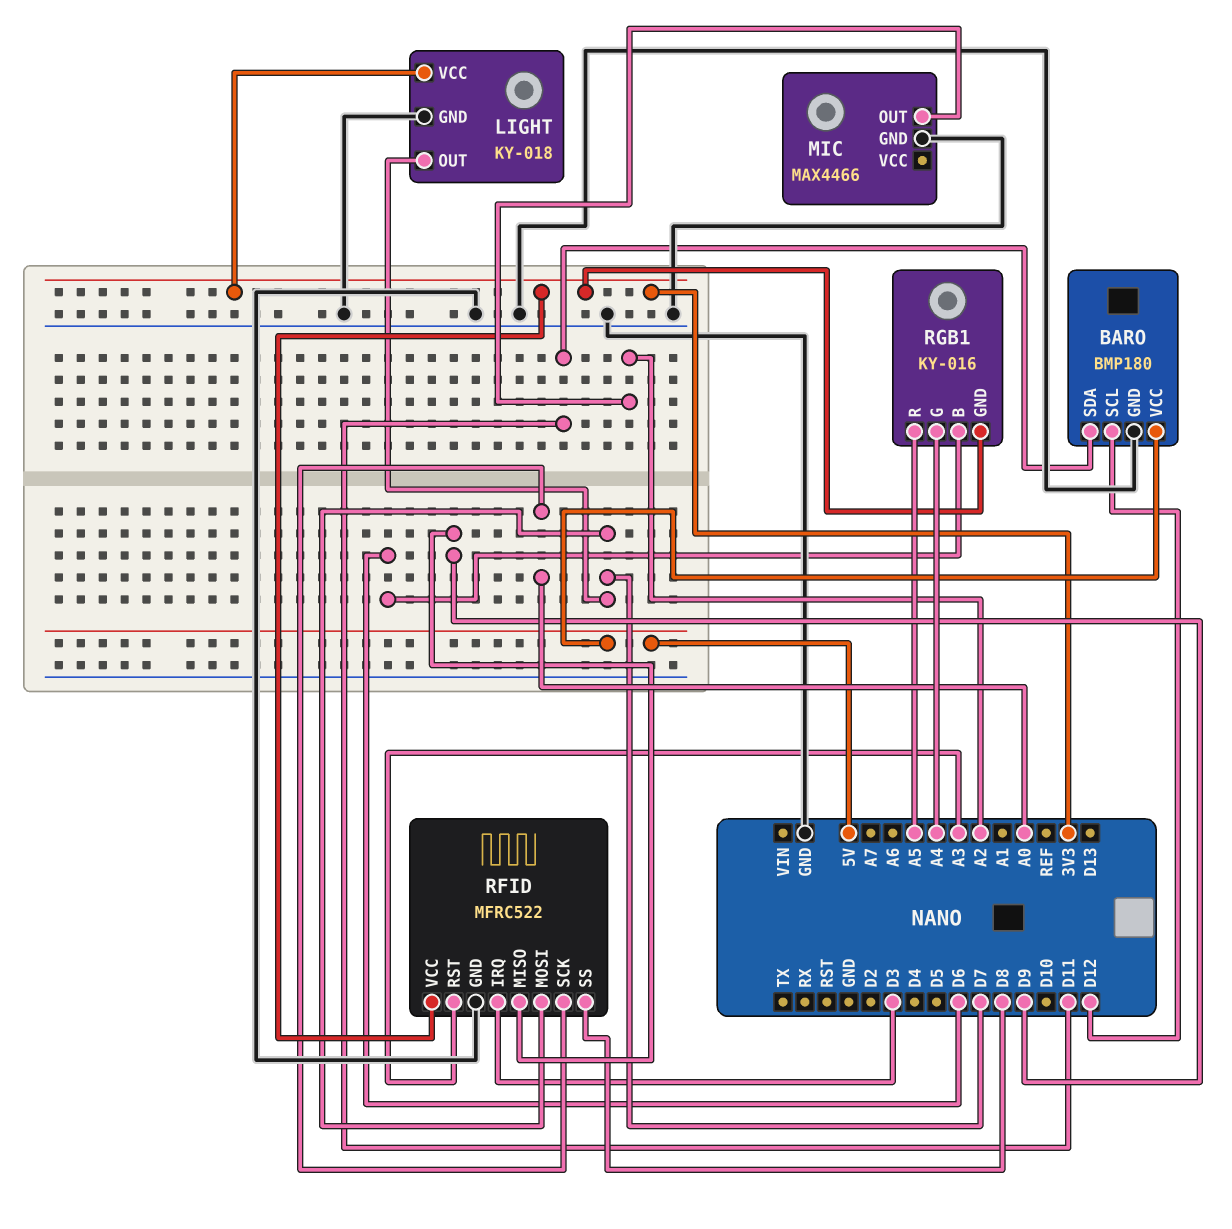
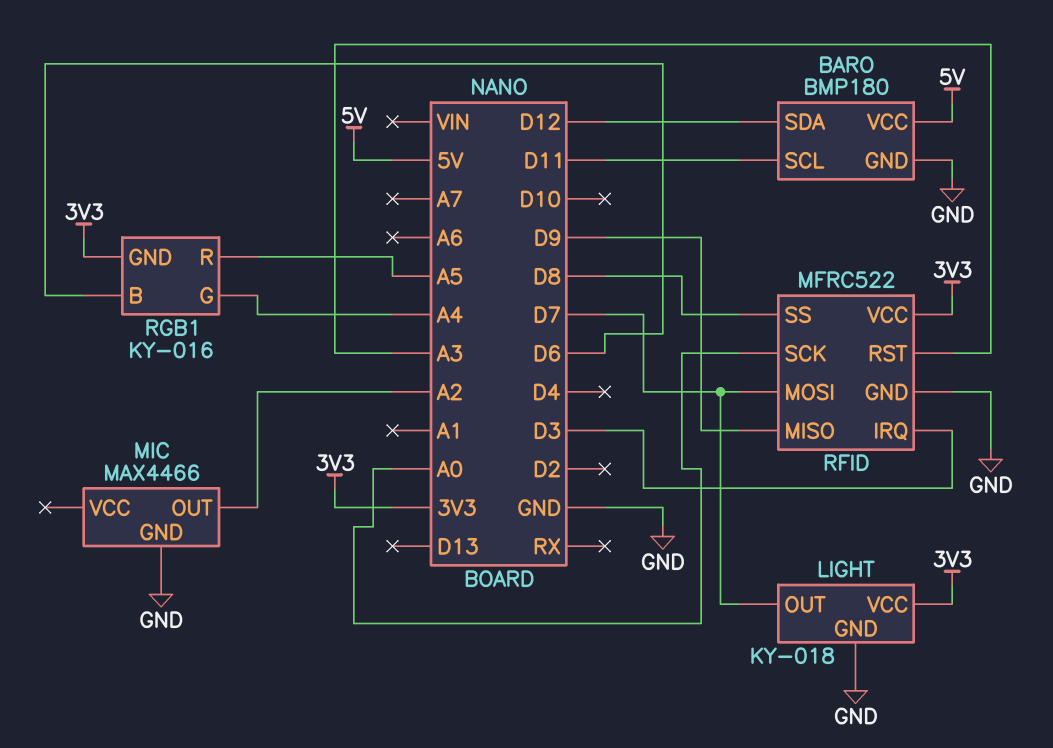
BARO pin SCL: D12 -> D11
BARO pin SDA: D11 -> D12

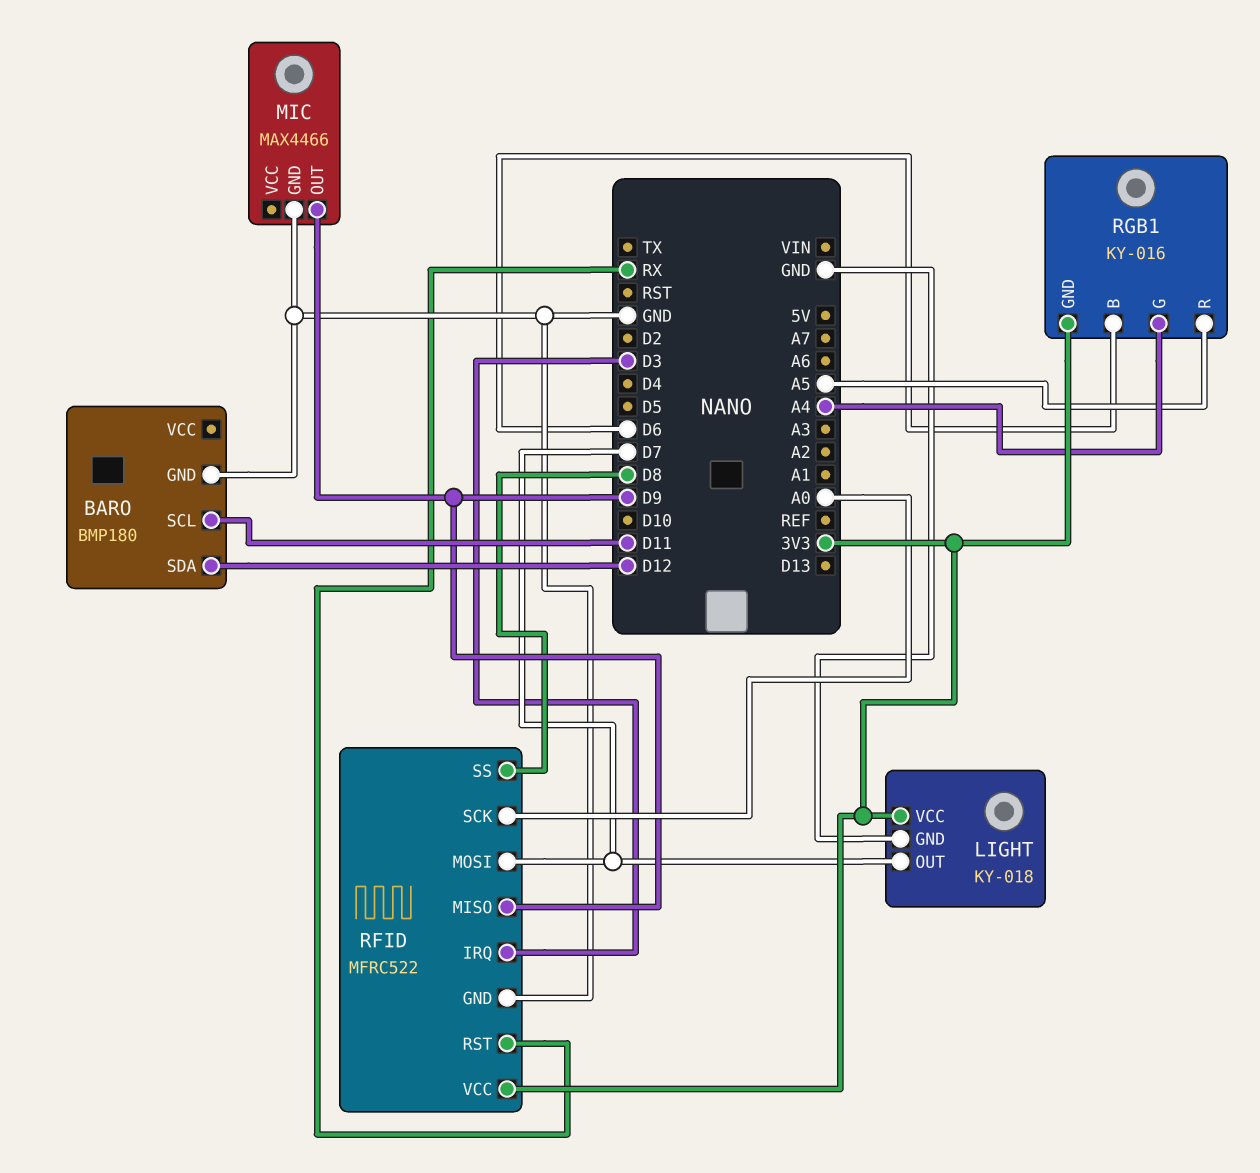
BARO pin VCC: 5V -> none
MIC pin OUT: A2 -> D9
RFID pin RST: A3 -> RX

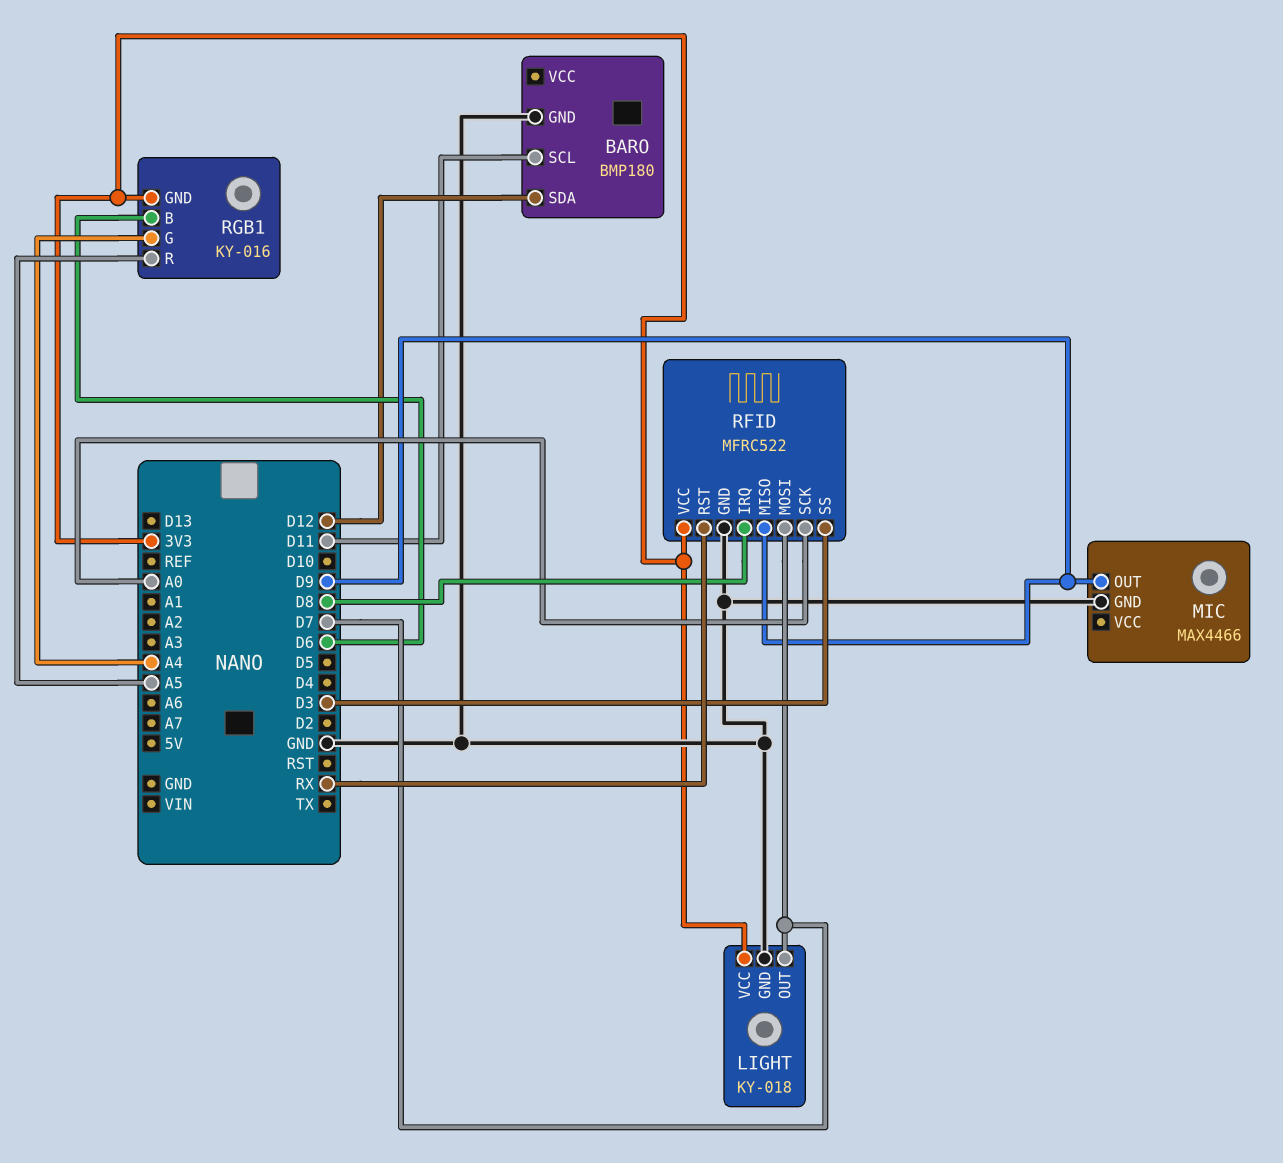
RFID pin IRQ: D3 -> D8
RFID pin SS: D8 -> D3

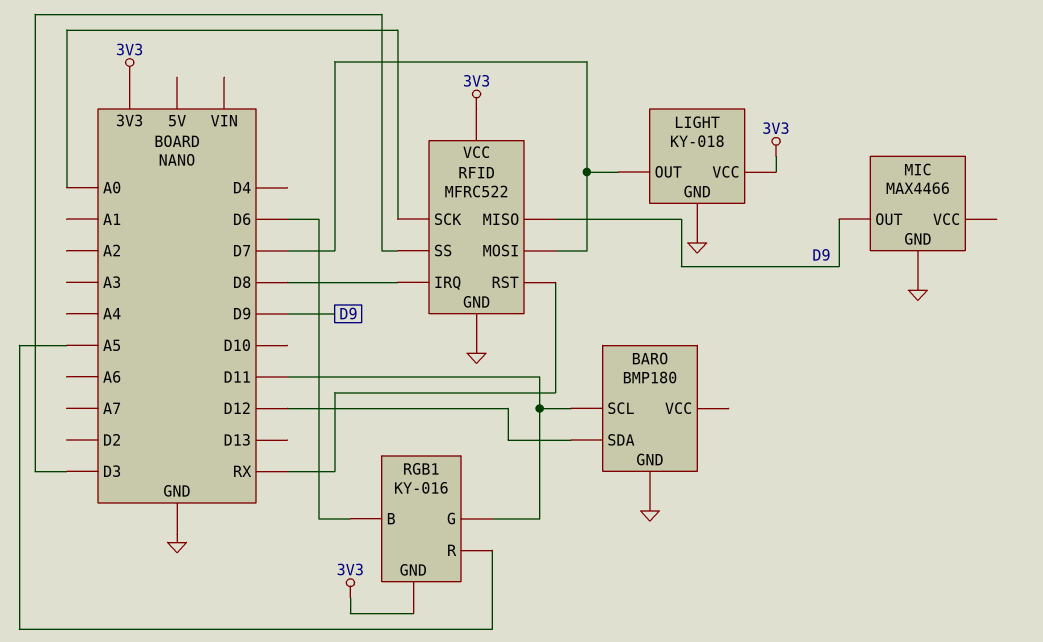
RGB1 pin G: A4 -> D11

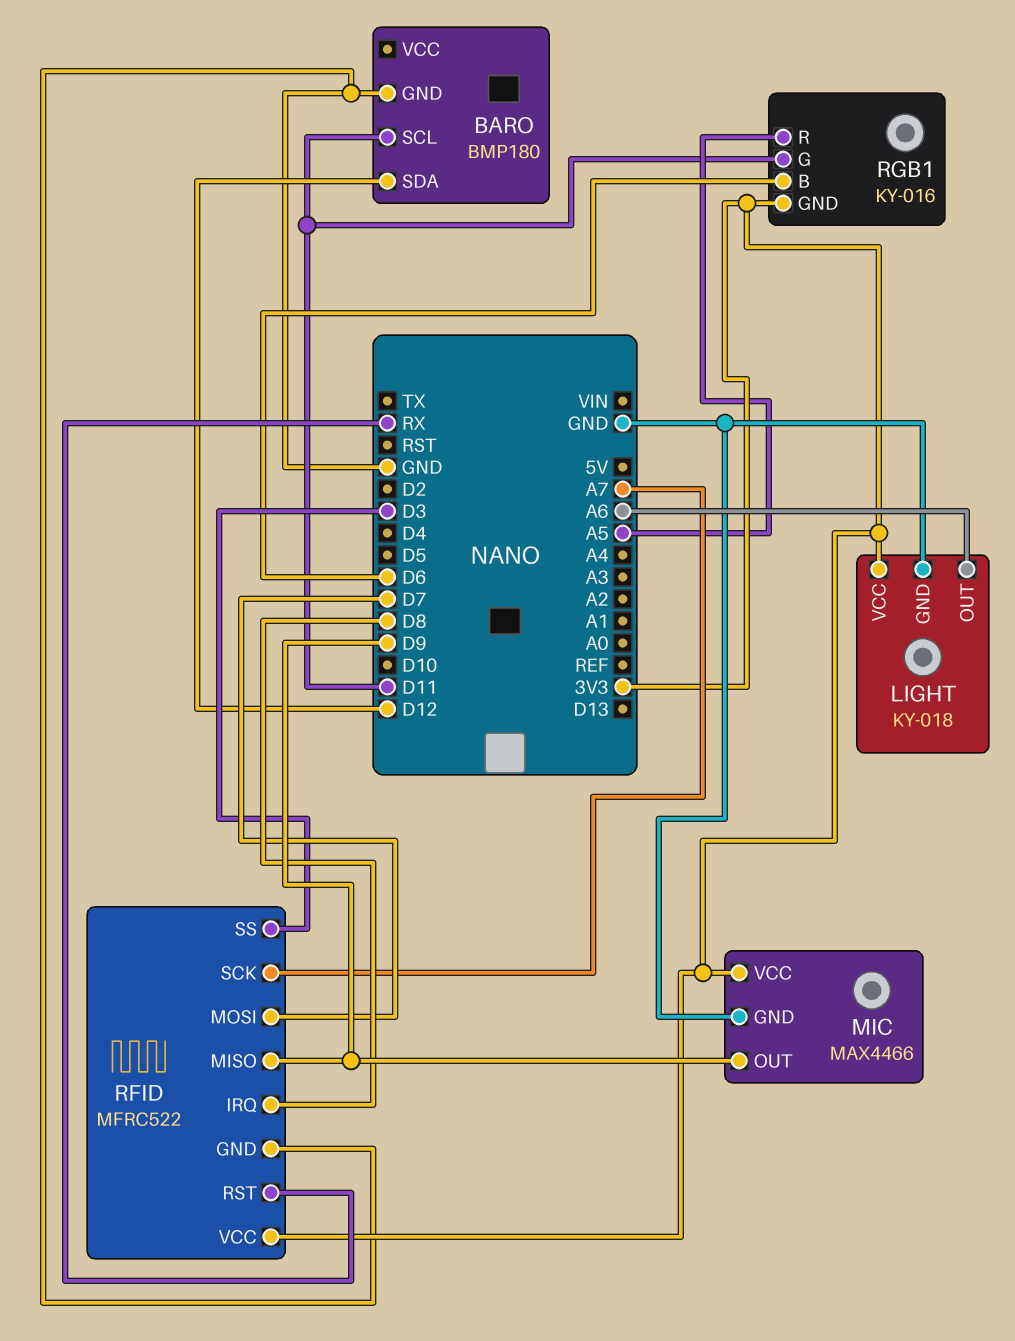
LIGHT pin OUT: D7 -> A6
MIC pin VCC: none -> 3V3
RFID pin SCK: A0 -> A7

